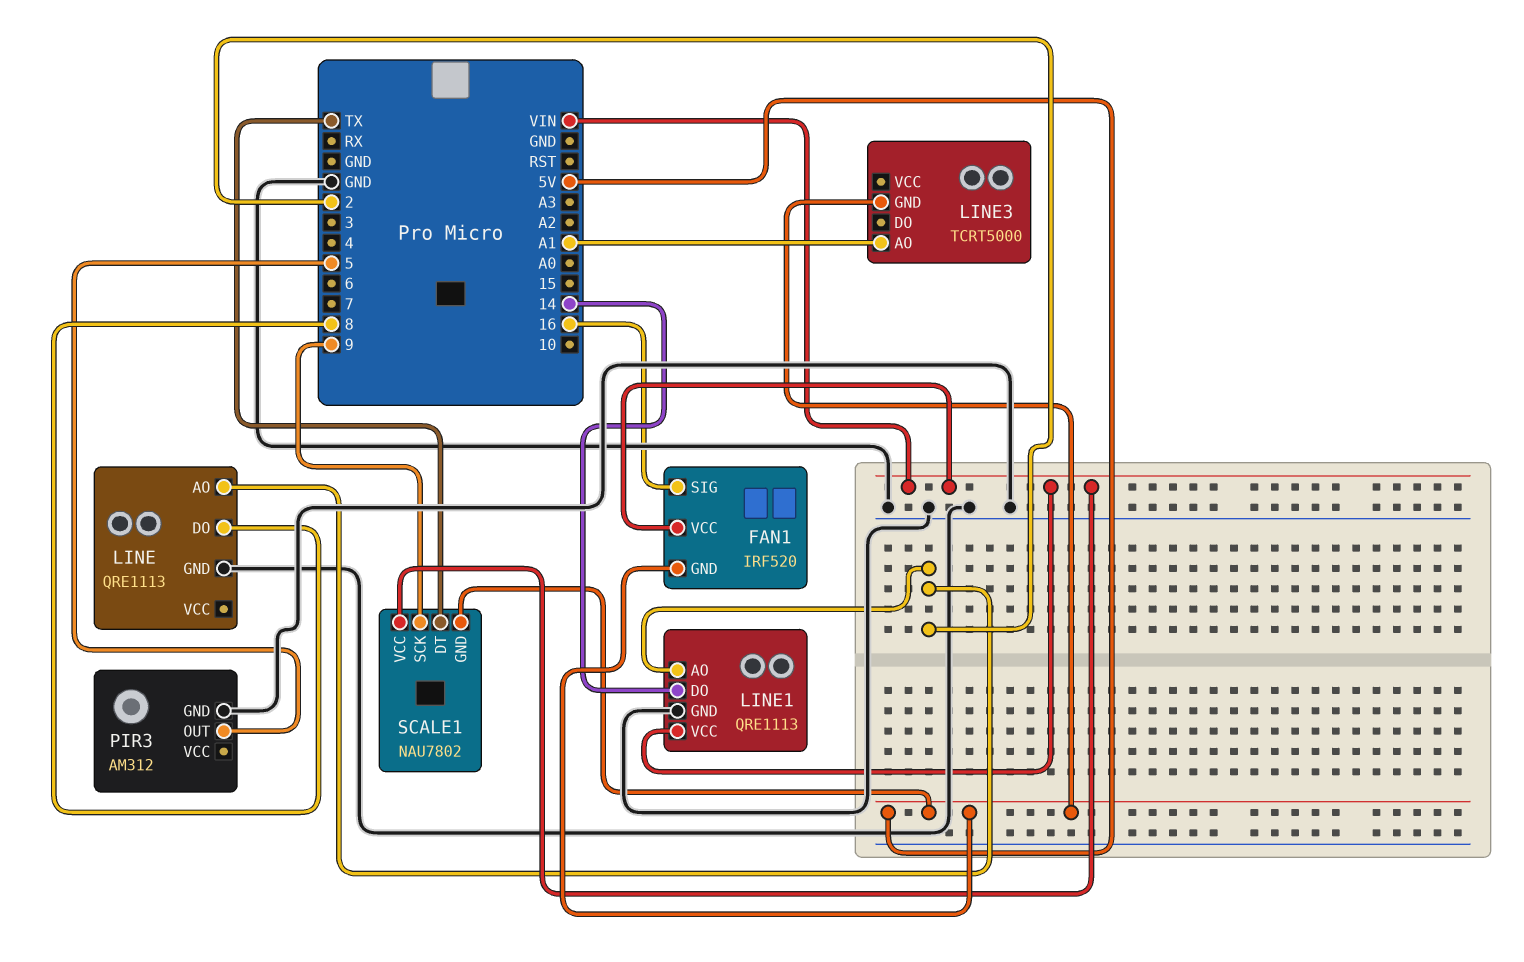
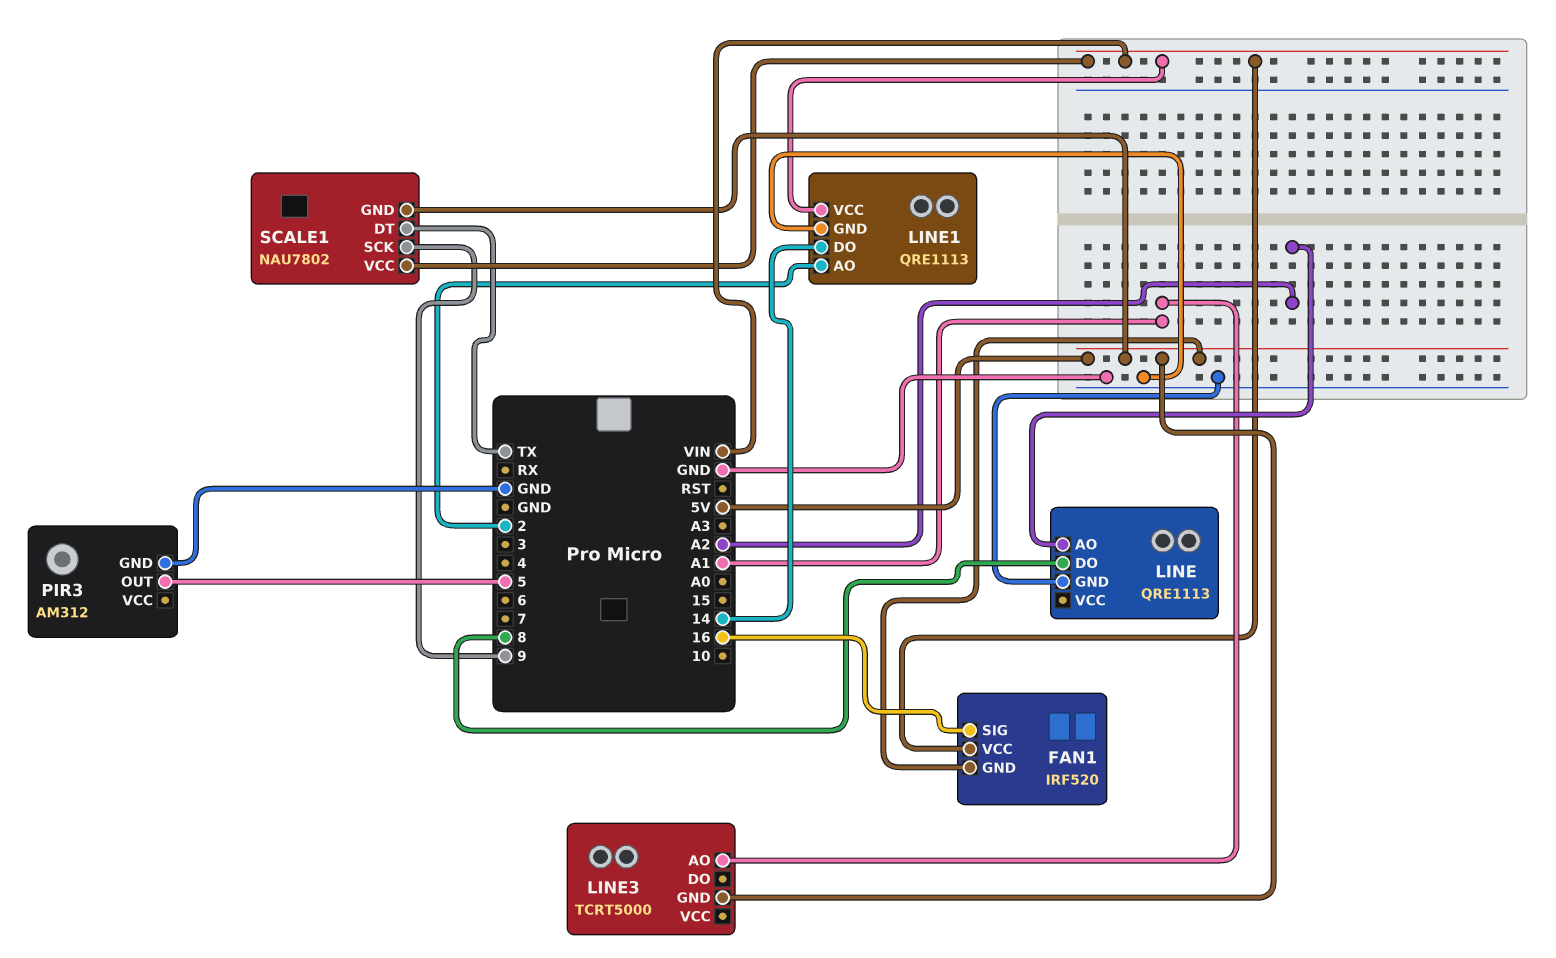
LINE pin AO: 2 -> A2

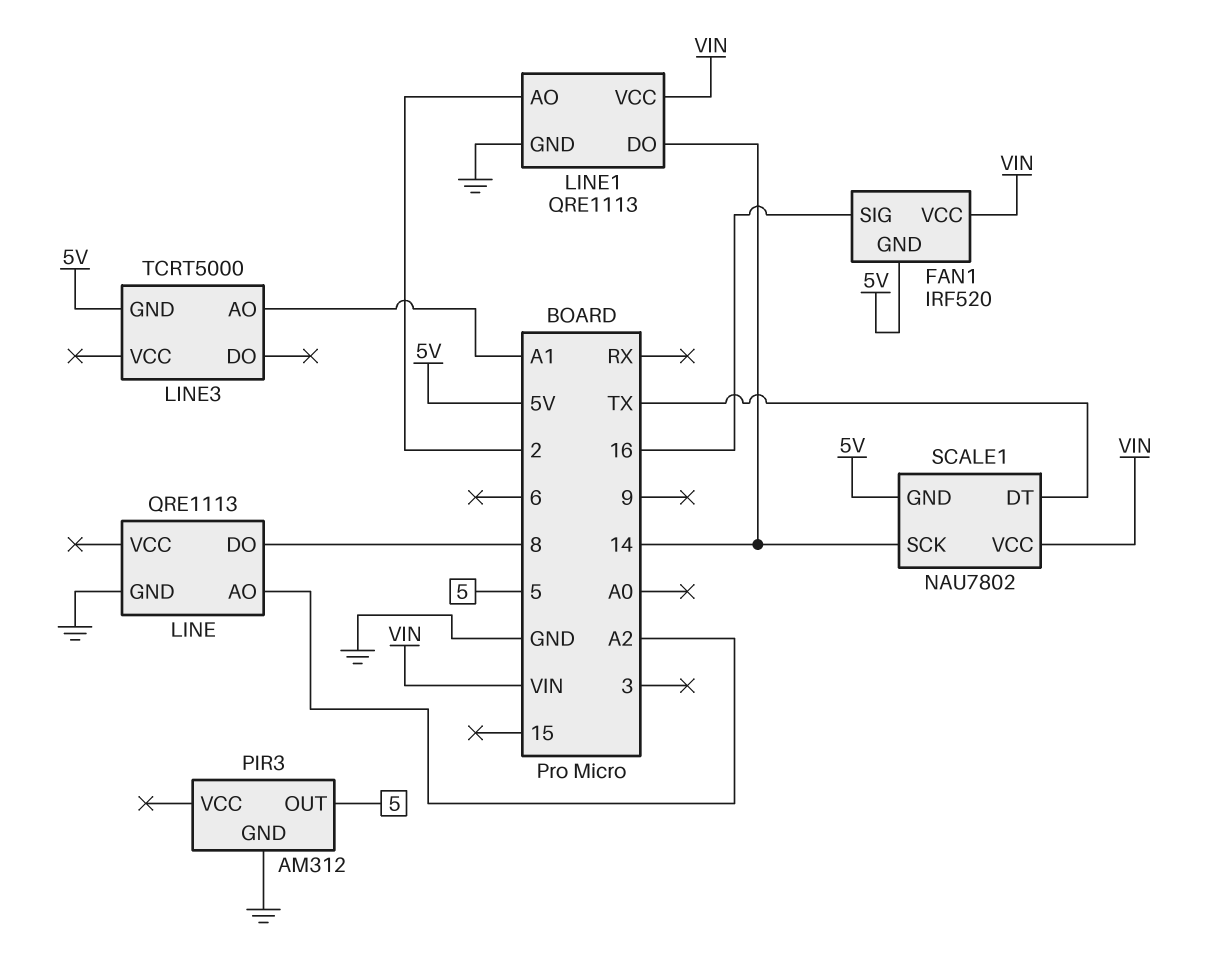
SCALE1 pin SCK: 9 -> 14

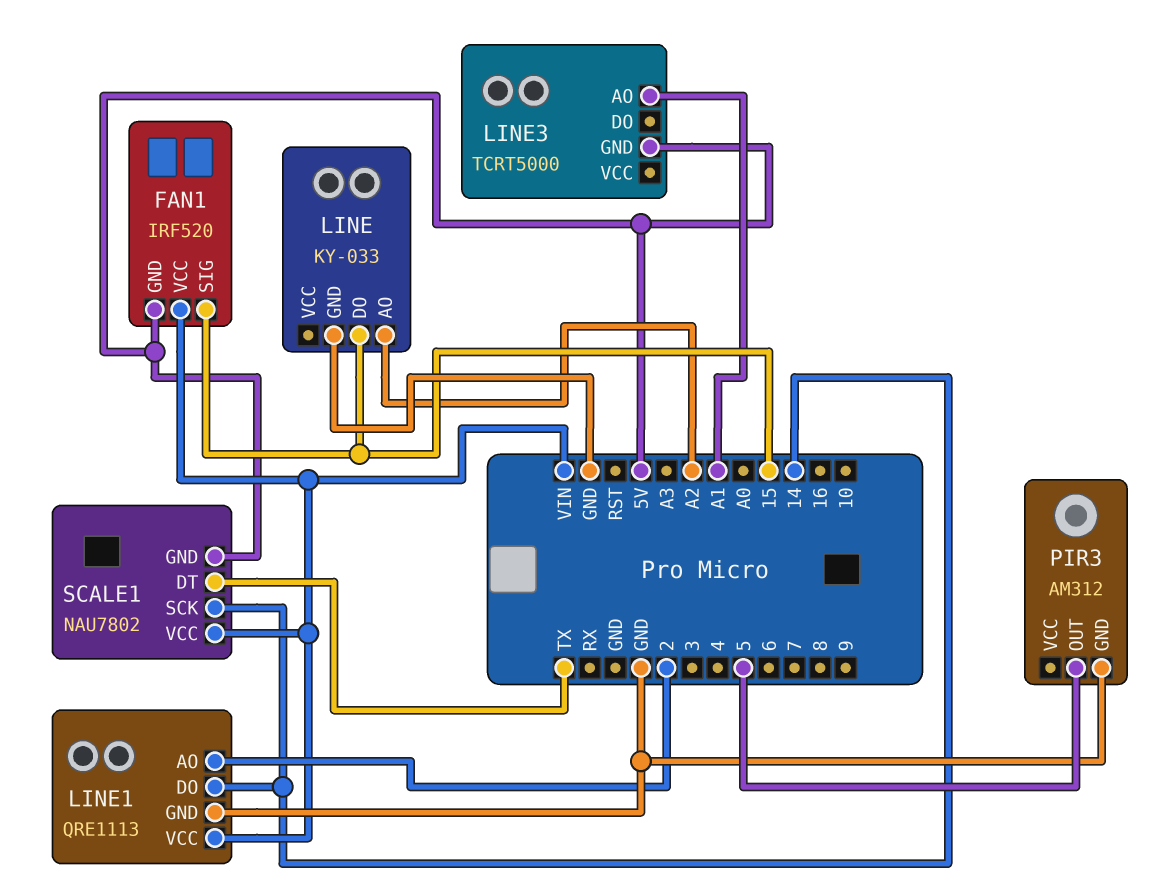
FAN1 pin SIG: 16 -> 15
LINE: QRE1113 -> KY-033
LINE pin DO: 8 -> 15

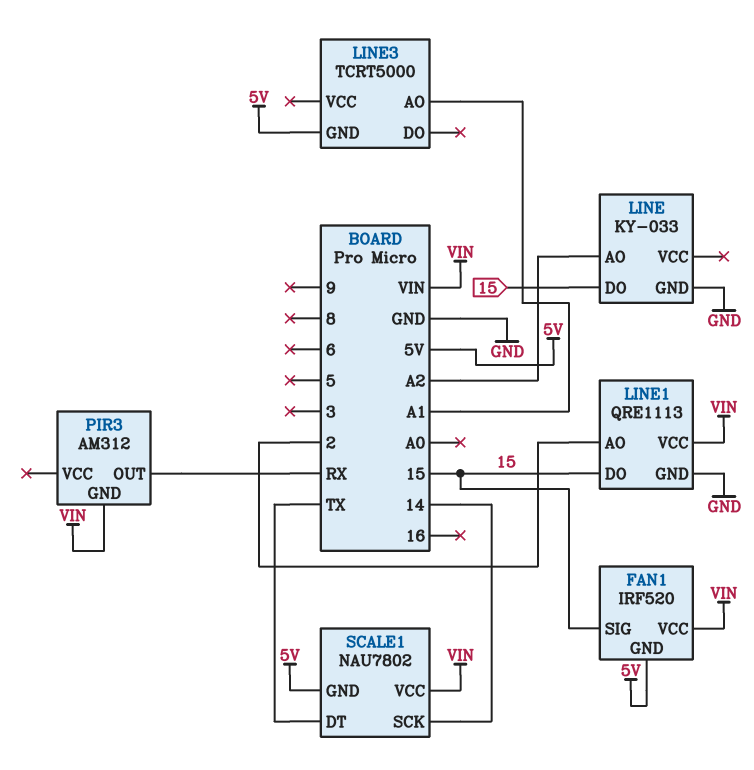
LINE1 pin DO: 14 -> 15
PIR3 pin GND: GND -> VIN
PIR3 pin OUT: 5 -> RX

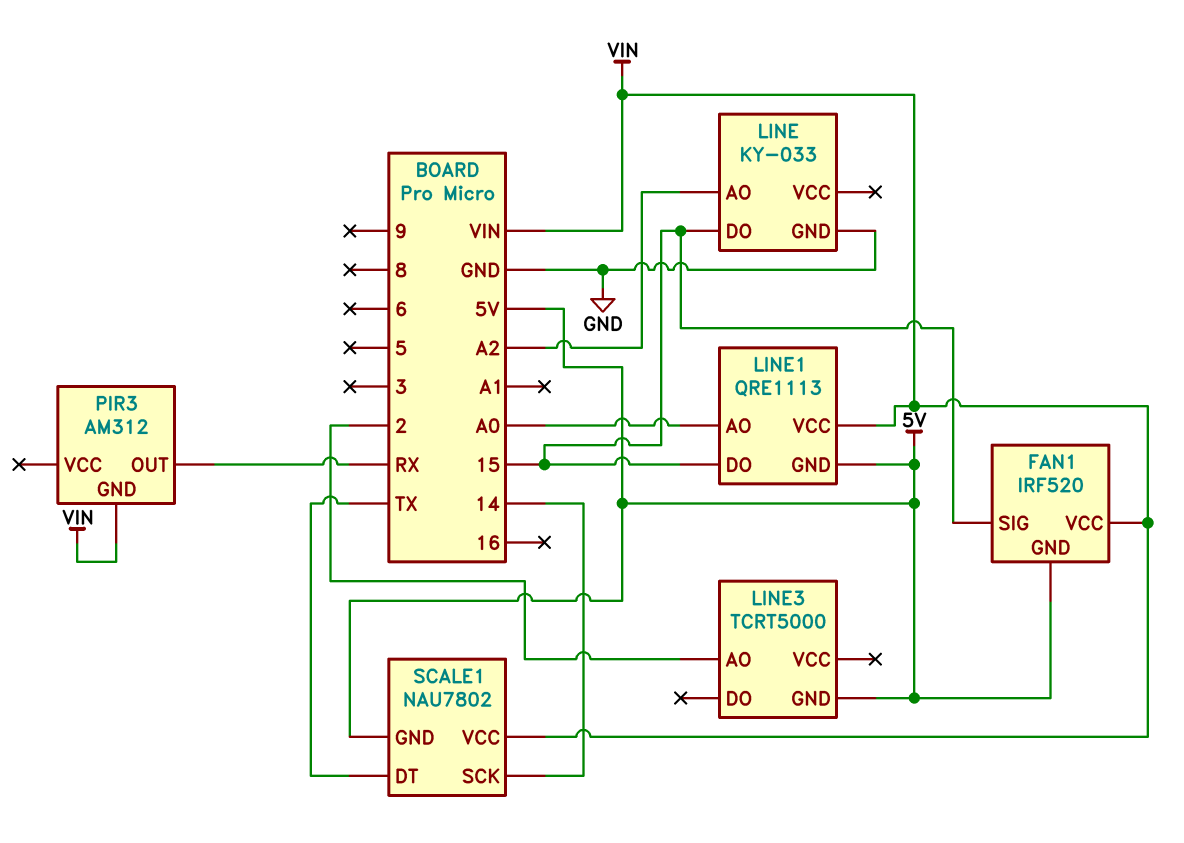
LINE1 pin AO: 2 -> A0
LINE1 pin GND: GND -> 5V
LINE3 pin AO: A1 -> 2

